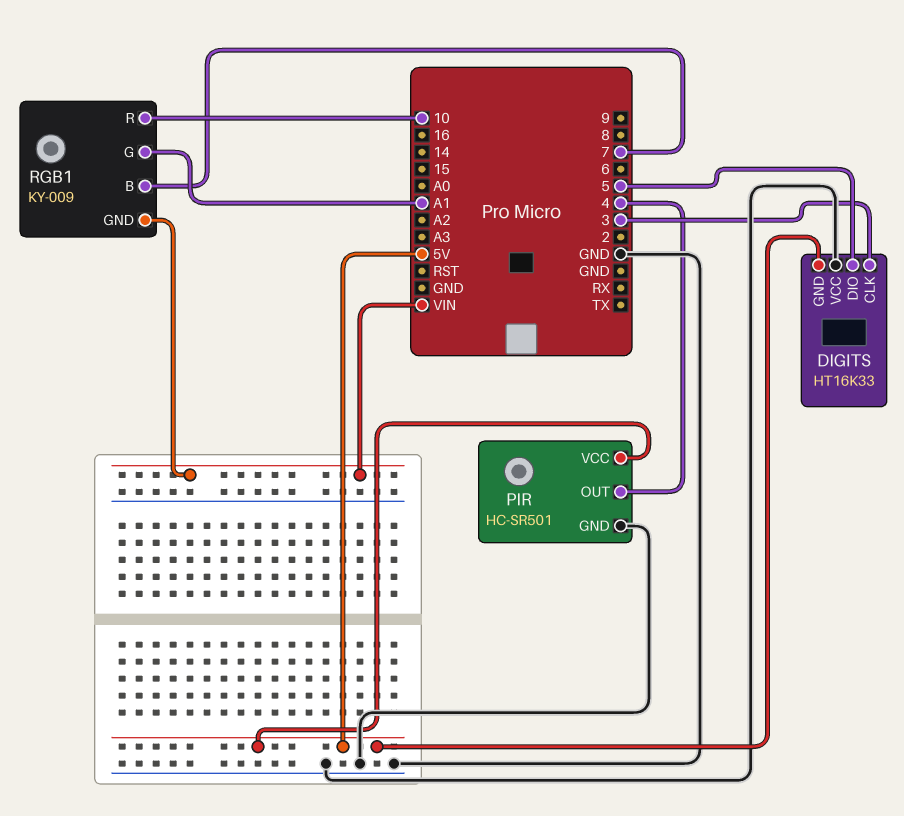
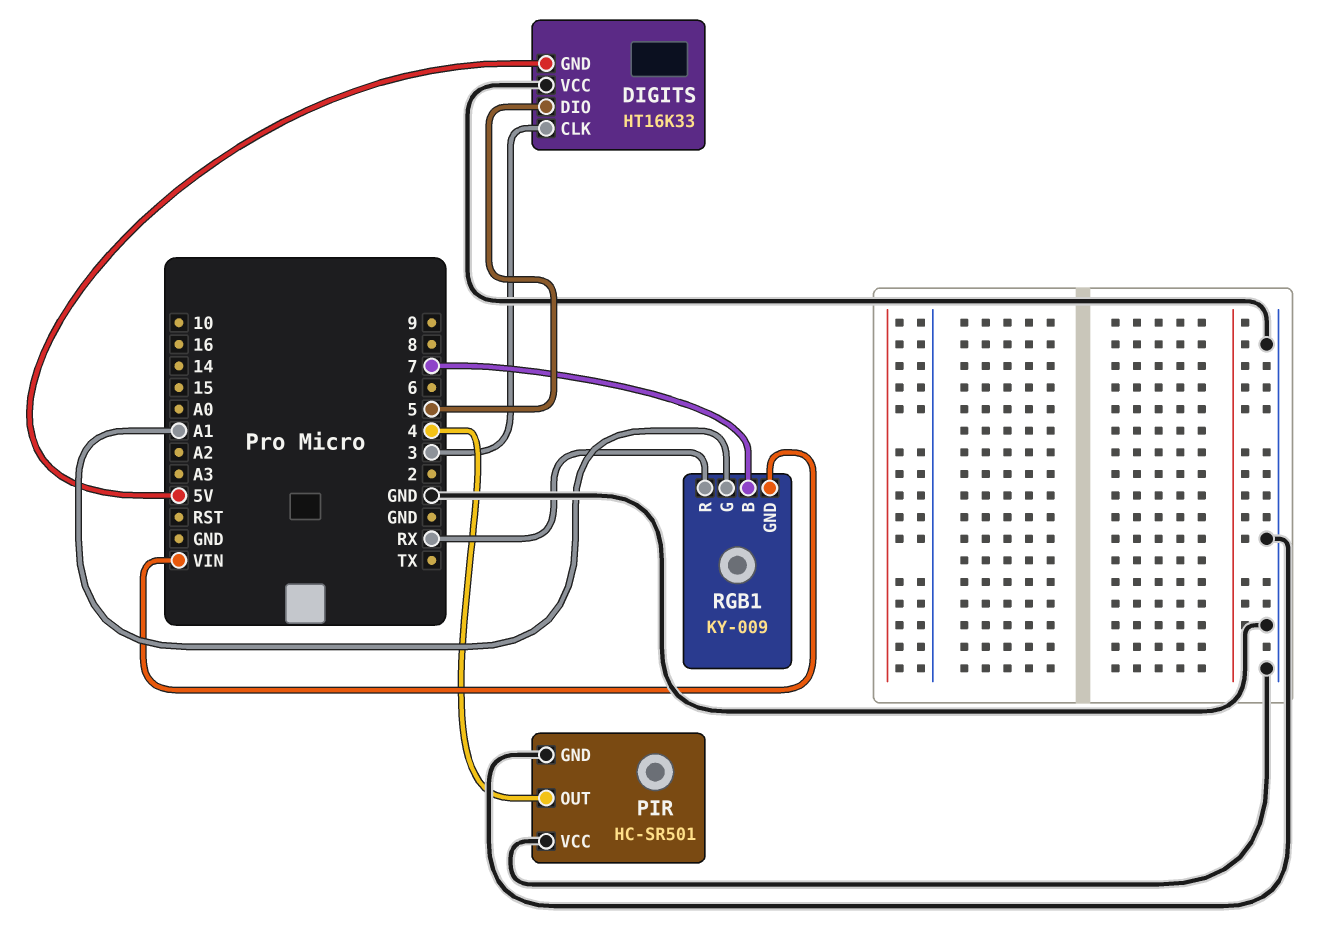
PIR pin VCC: 5V -> GND
RGB1 pin R: 10 -> RX

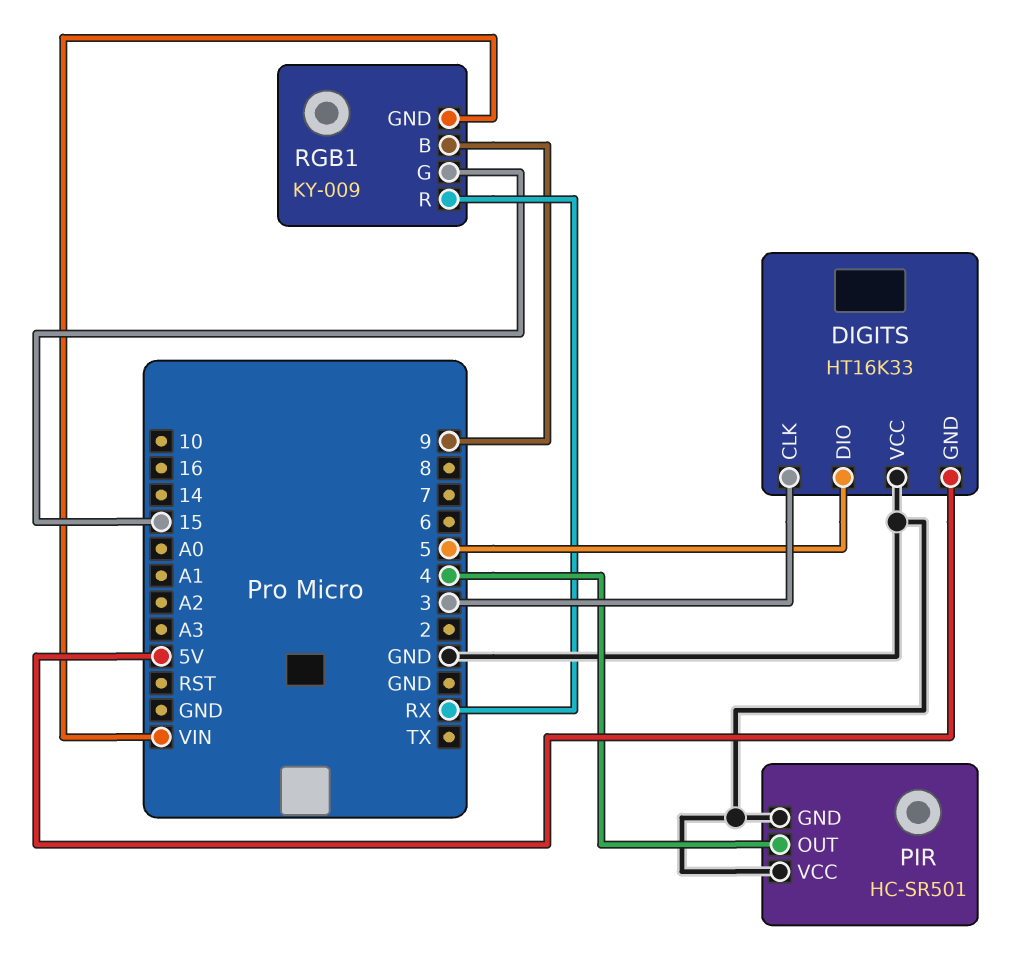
RGB1 pin B: 7 -> 9
RGB1 pin G: A1 -> 15

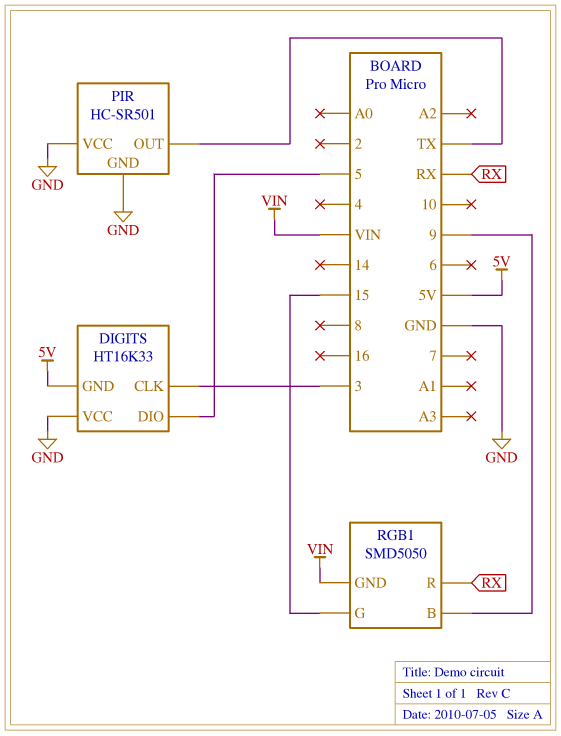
PIR pin OUT: 4 -> TX
RGB1: KY-009 -> SMD5050

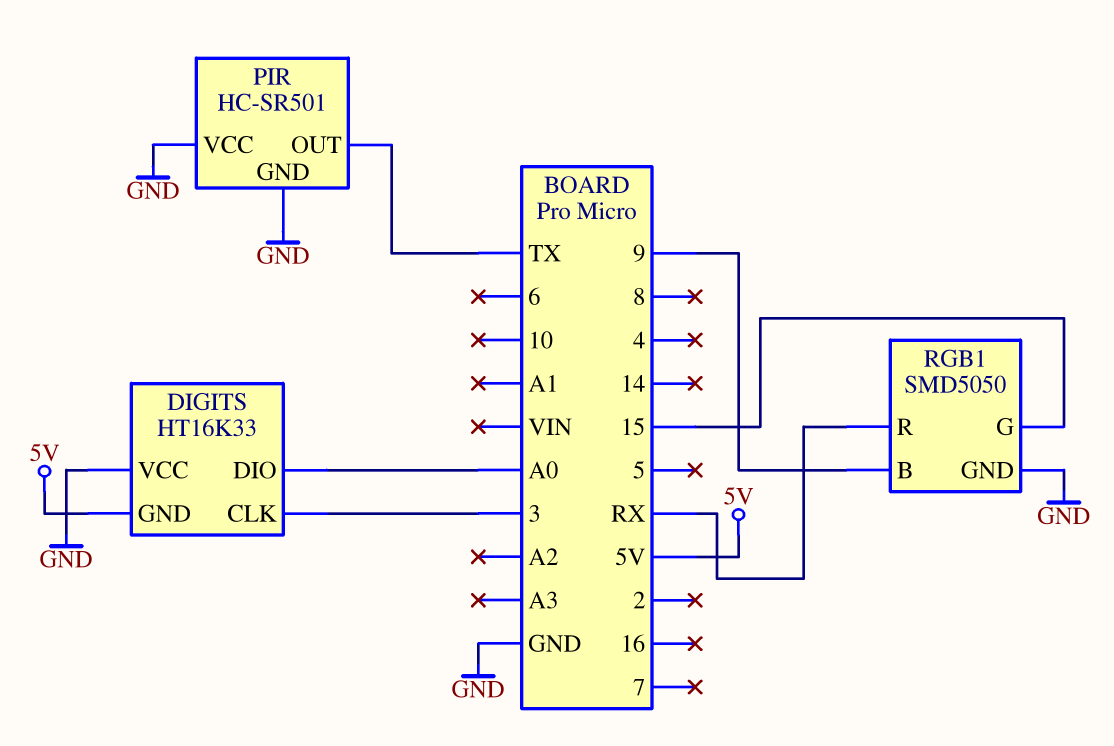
DIGITS pin DIO: 5 -> A0
RGB1 pin GND: VIN -> GND

